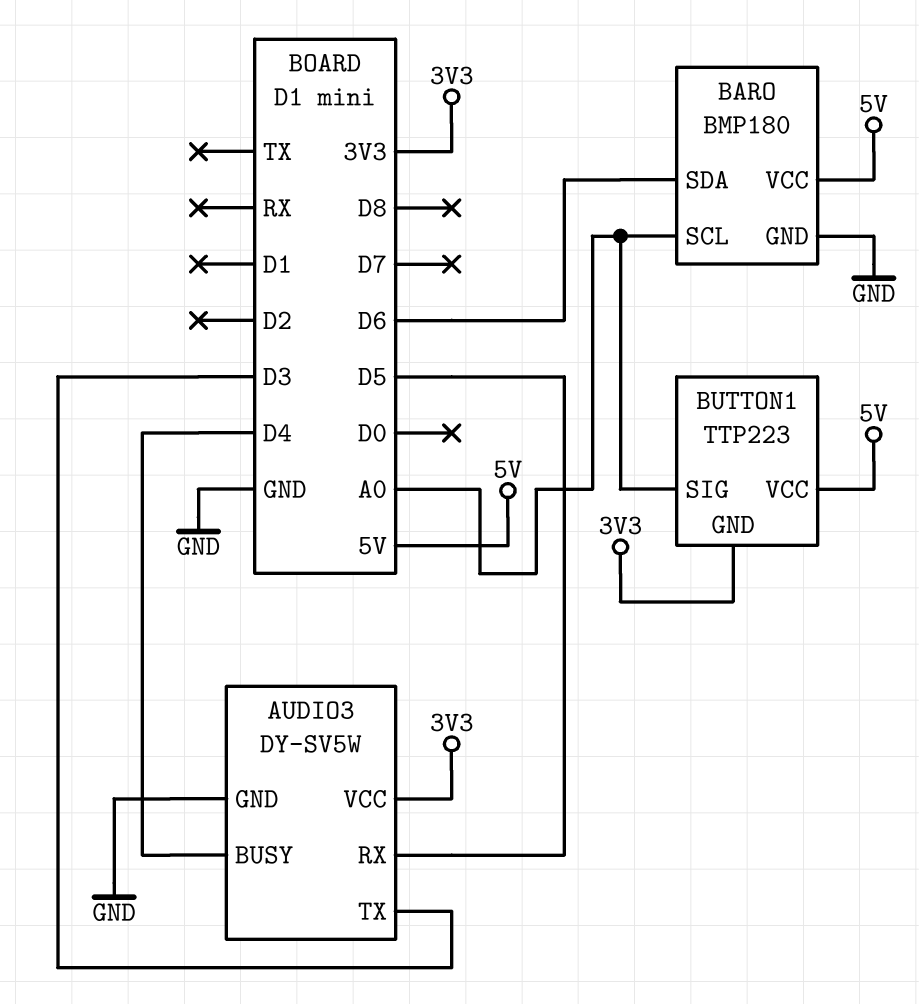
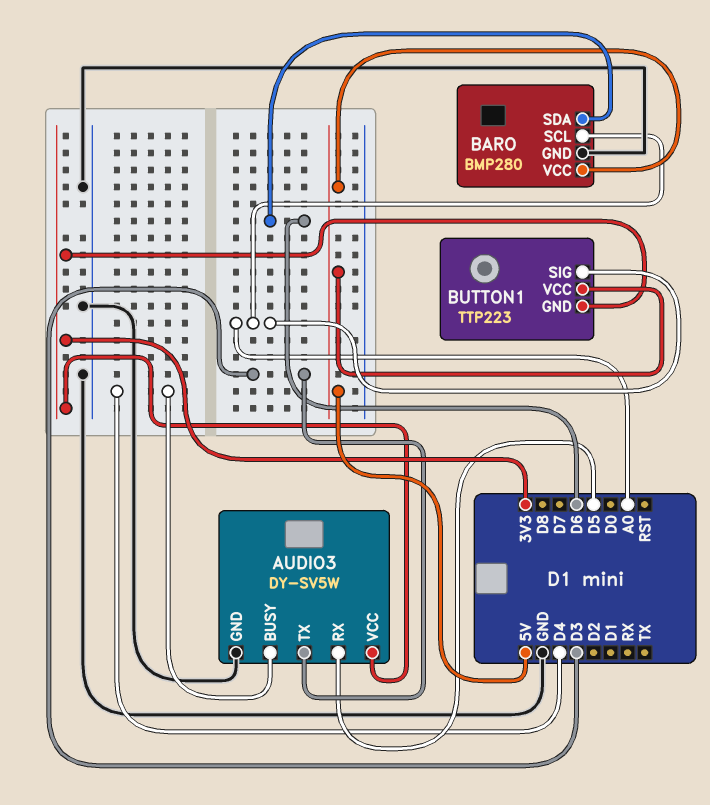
BARO: BMP180 -> BMP280

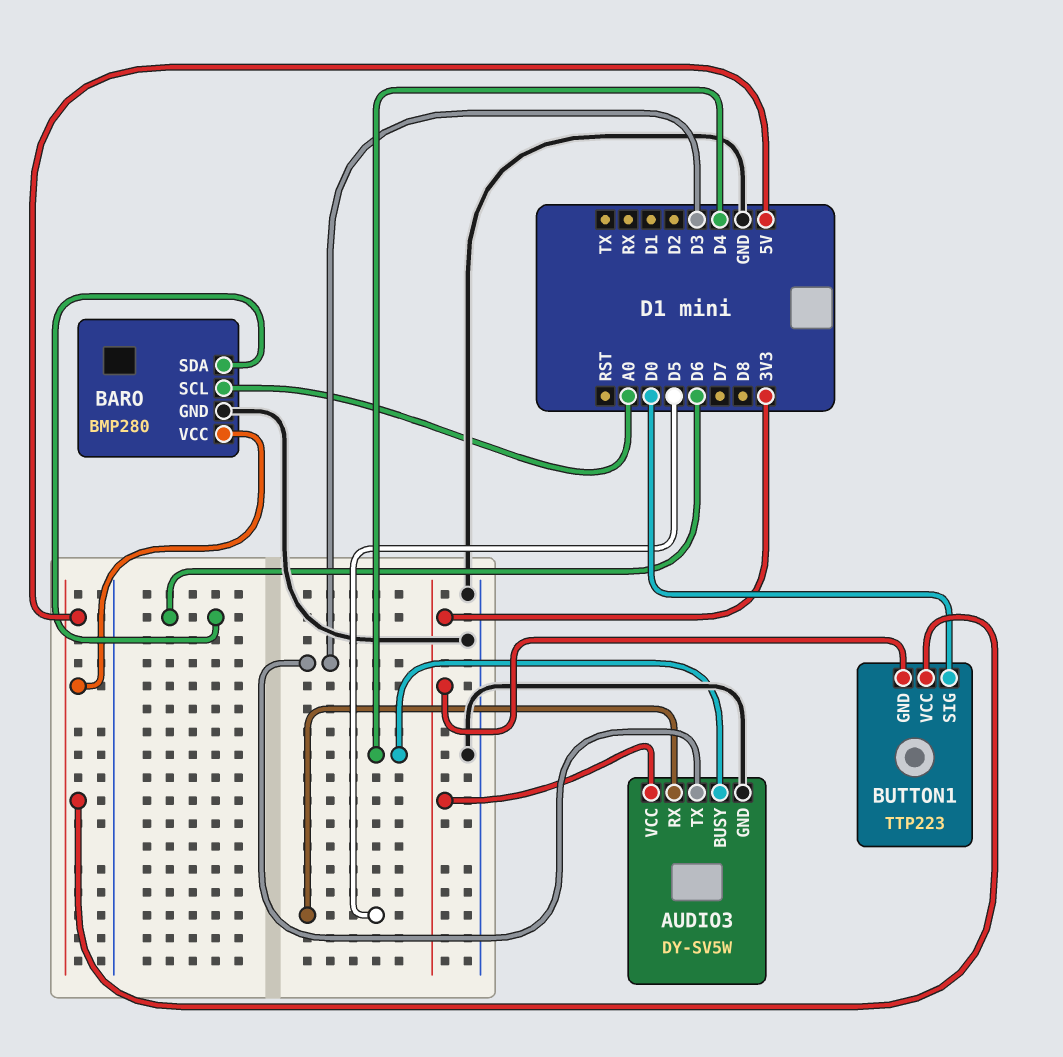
BUTTON1 pin SIG: A0 -> D0

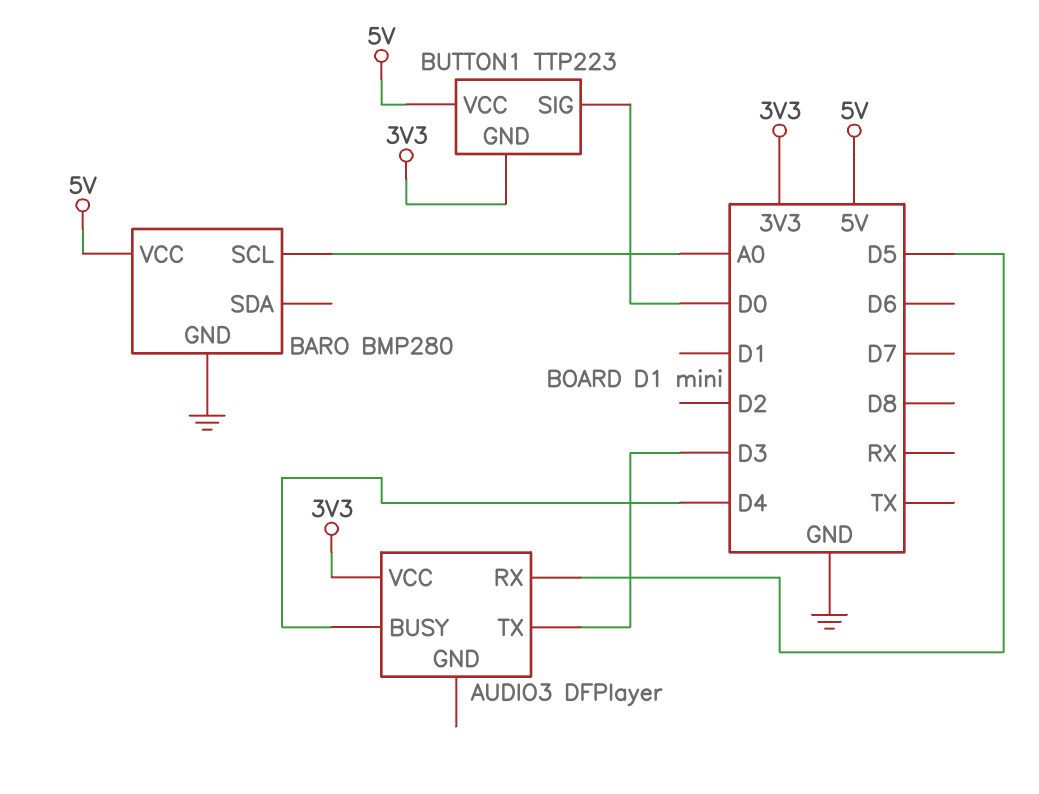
AUDIO3: DY-SV5W -> DFPlayer
AUDIO3 pin GND: GND -> none
BARO pin SDA: D6 -> none

